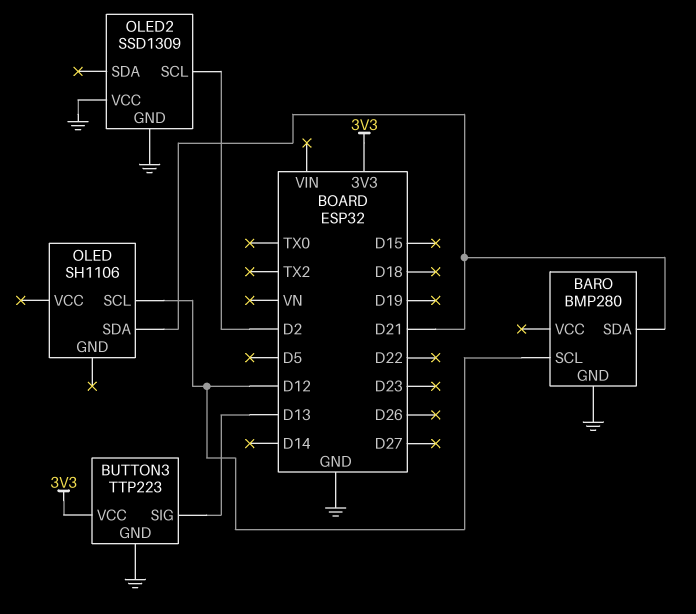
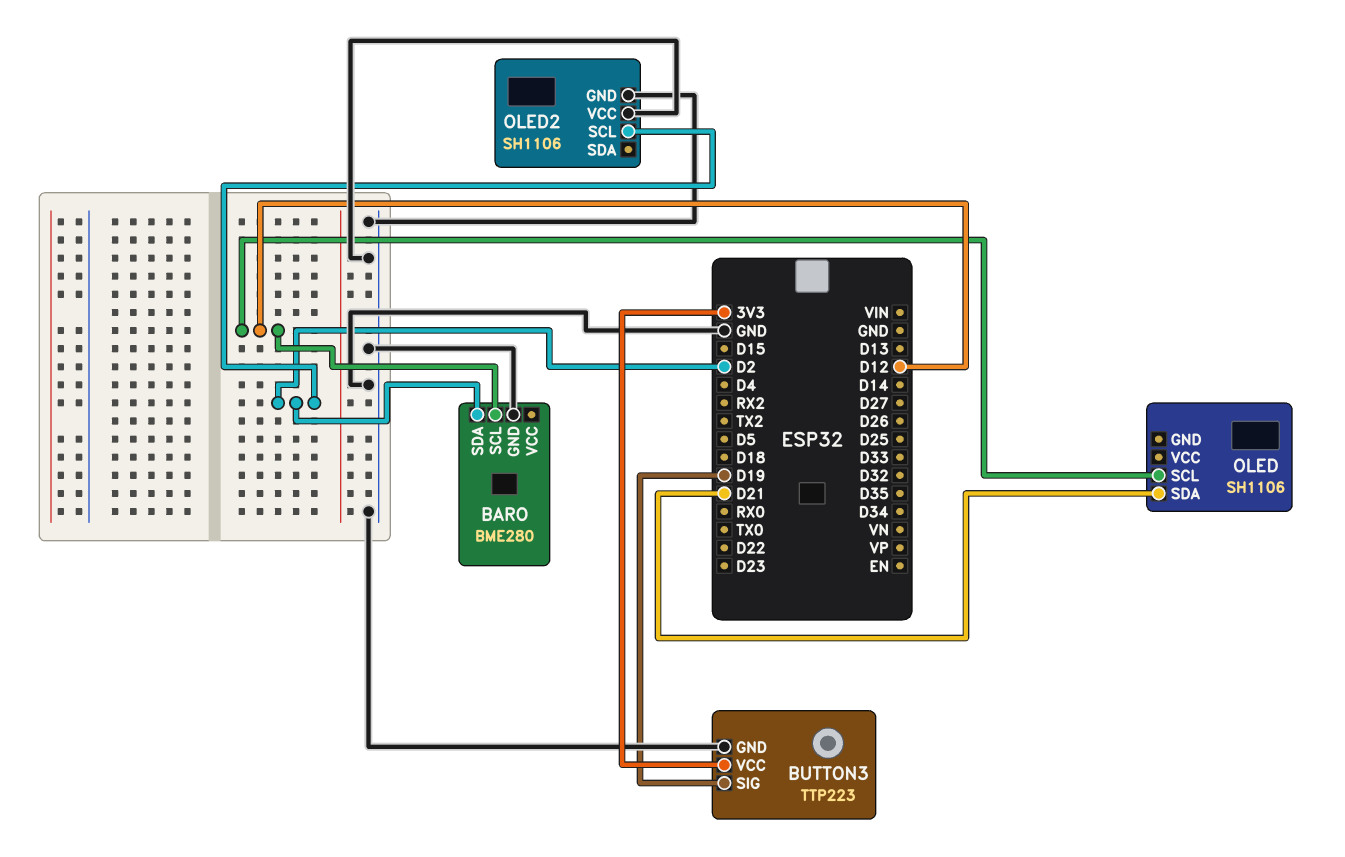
BARO: BMP280 -> BME280
BARO pin SDA: D21 -> D2
BUTTON3 pin SIG: D13 -> D19
OLED2: SSD1309 -> SH1106

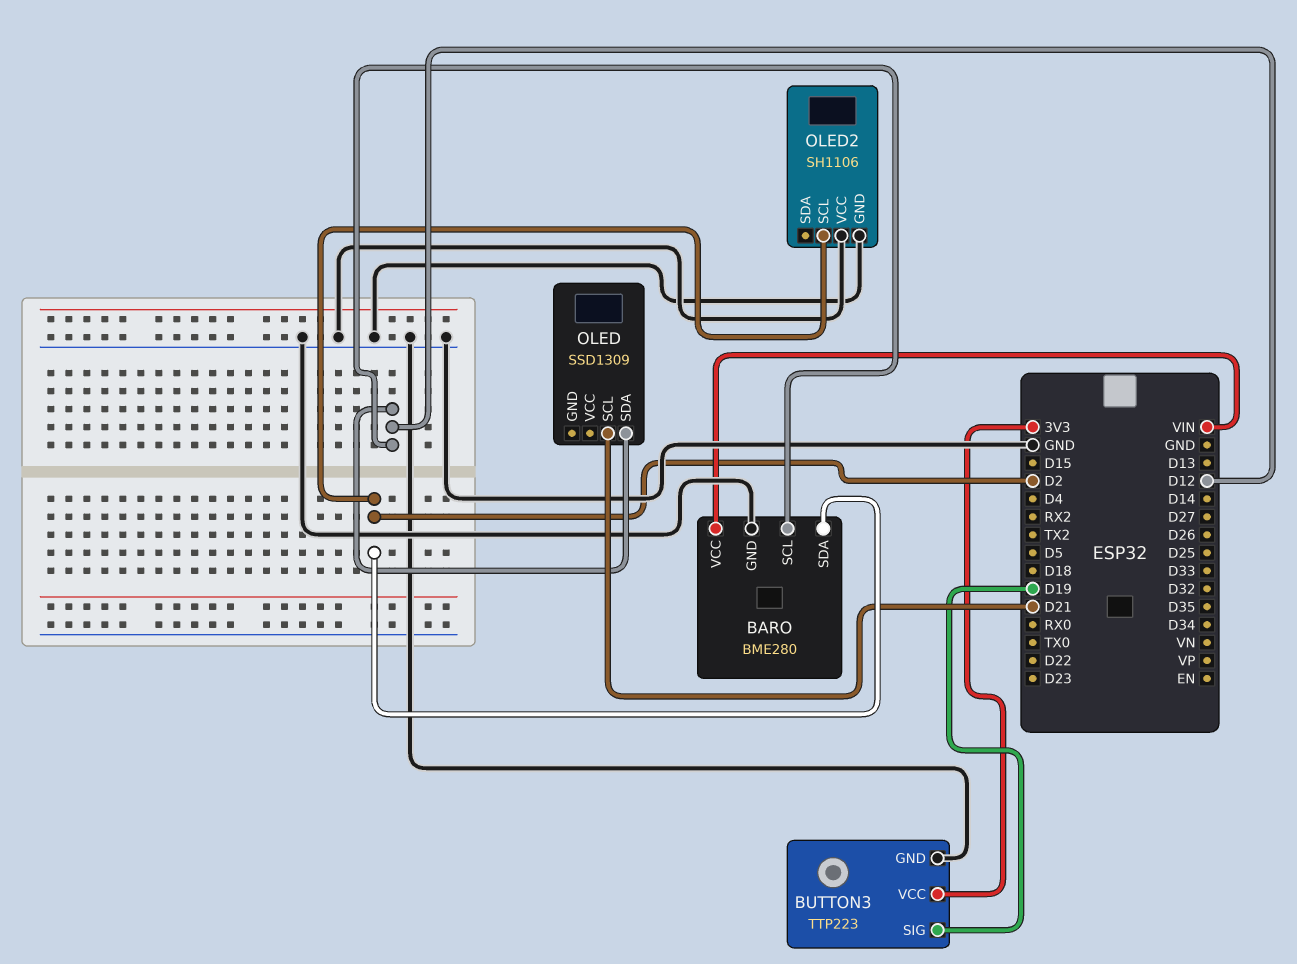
BARO pin VCC: none -> VIN
OLED: SH1106 -> SSD1309
OLED pin SCL: D12 -> D21
OLED pin SDA: D21 -> D12

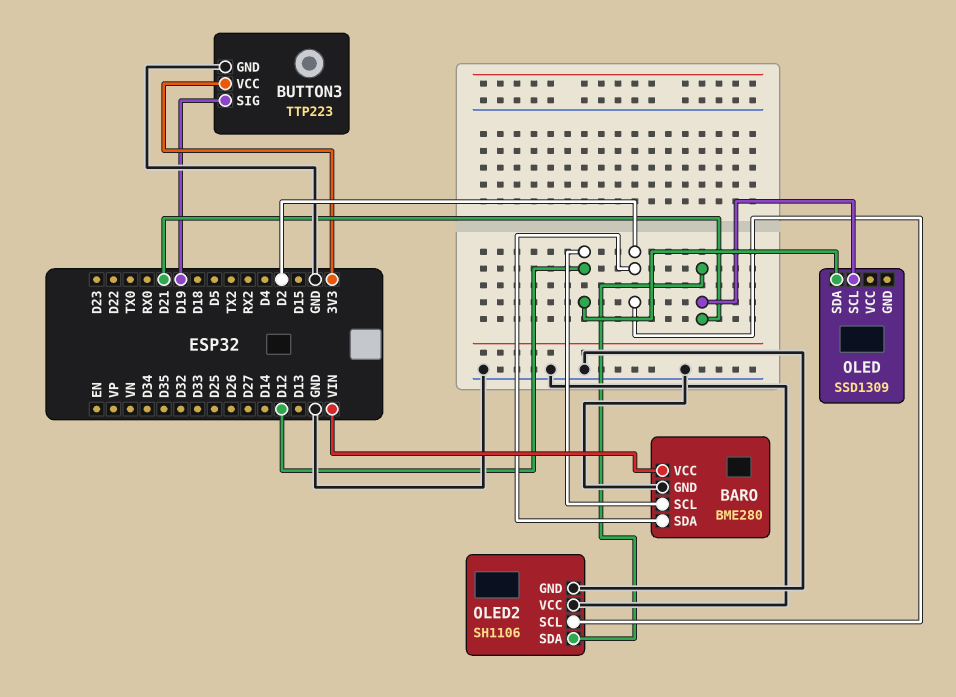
OLED2 pin SDA: none -> D21

